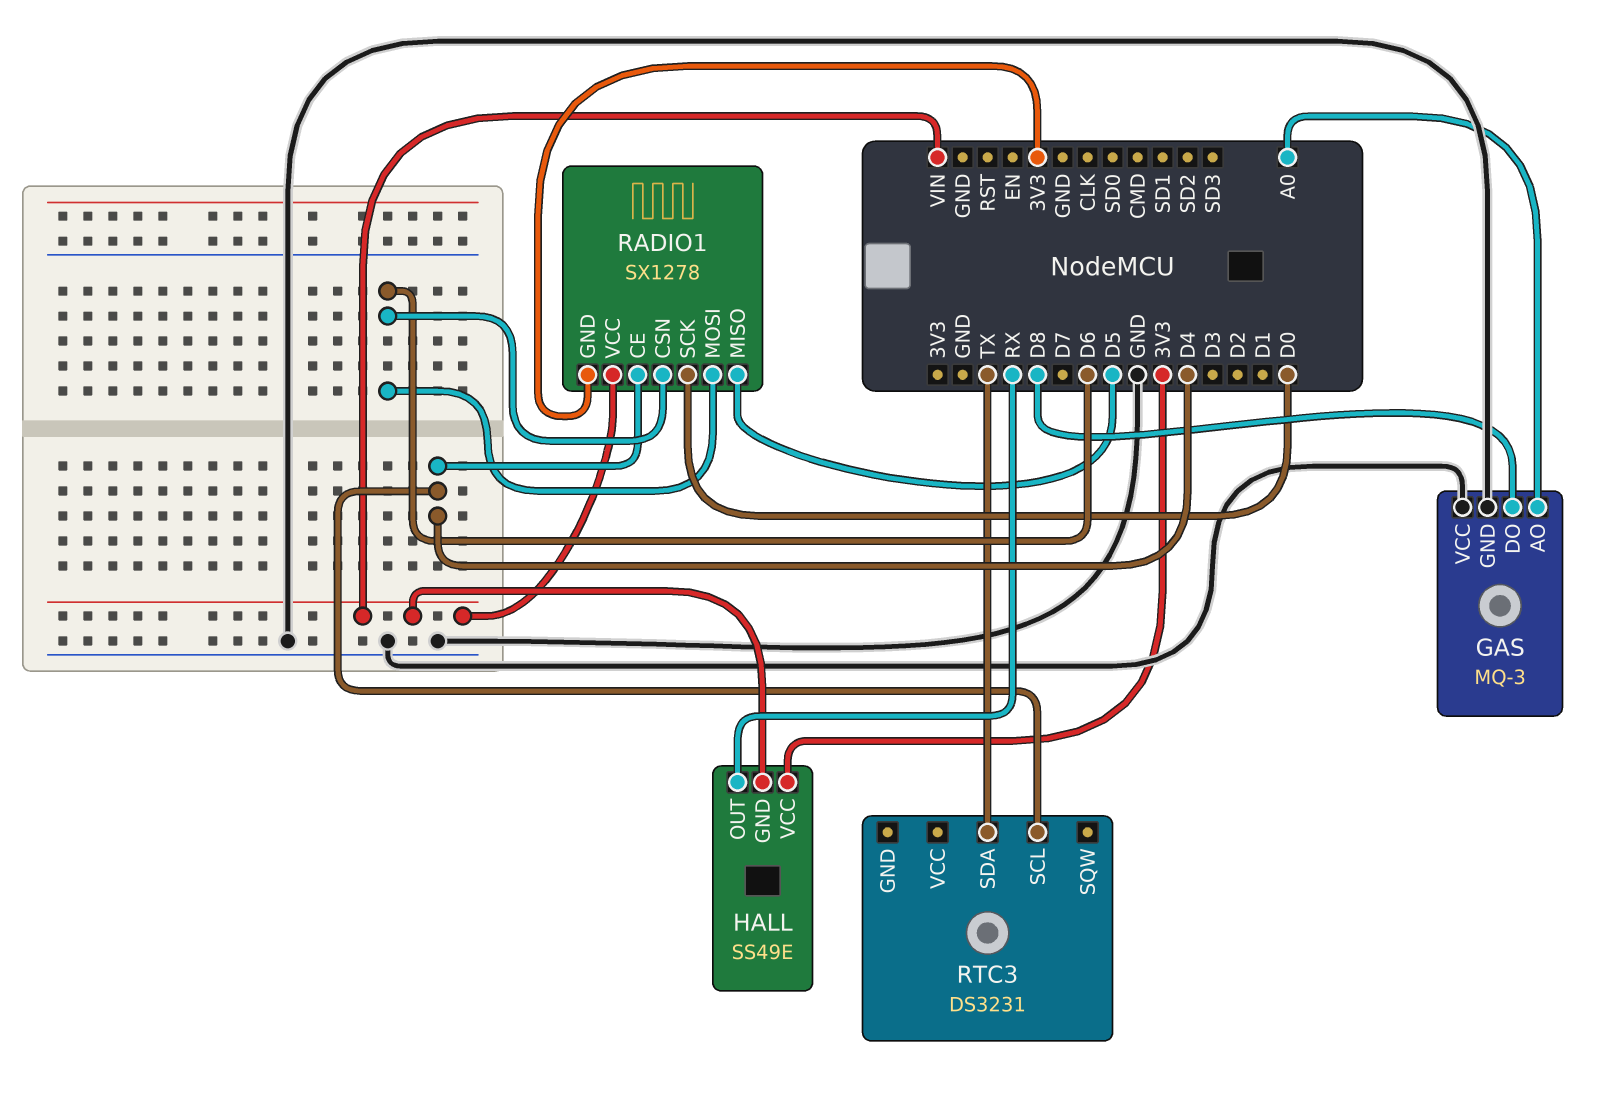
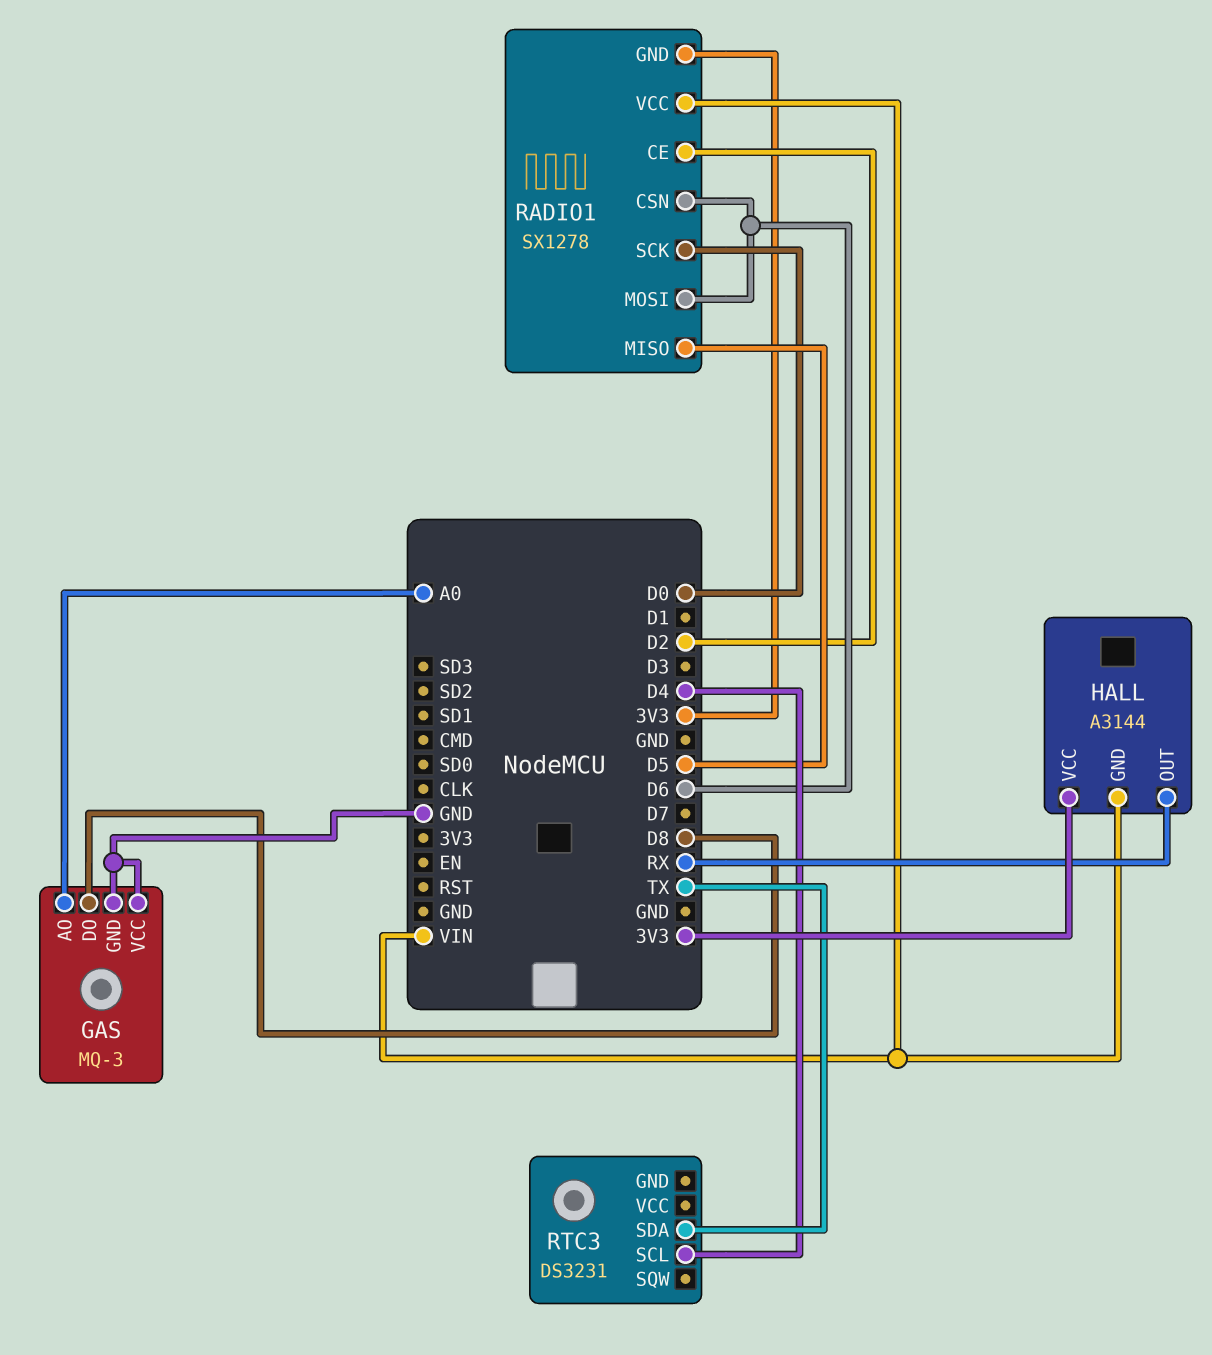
HALL: SS49E -> A3144
RADIO1 pin CE: D4 -> D2

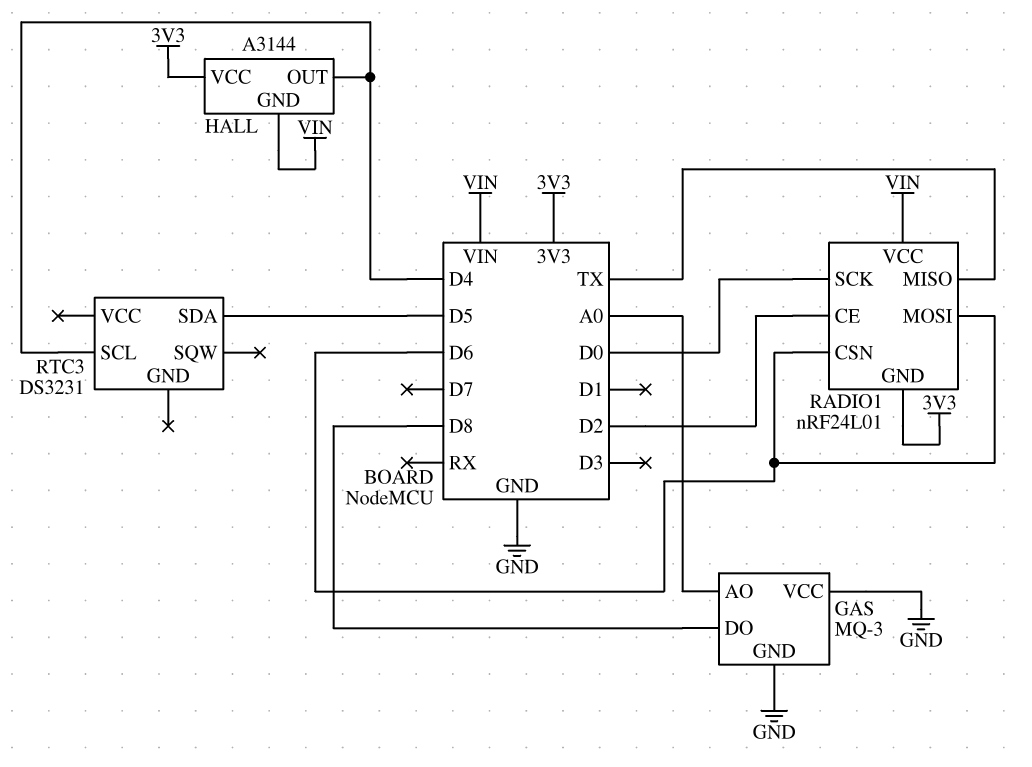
HALL pin OUT: RX -> D4
RADIO1: SX1278 -> nRF24L01
RADIO1 pin MISO: D5 -> TX
RTC3 pin SDA: TX -> D5

